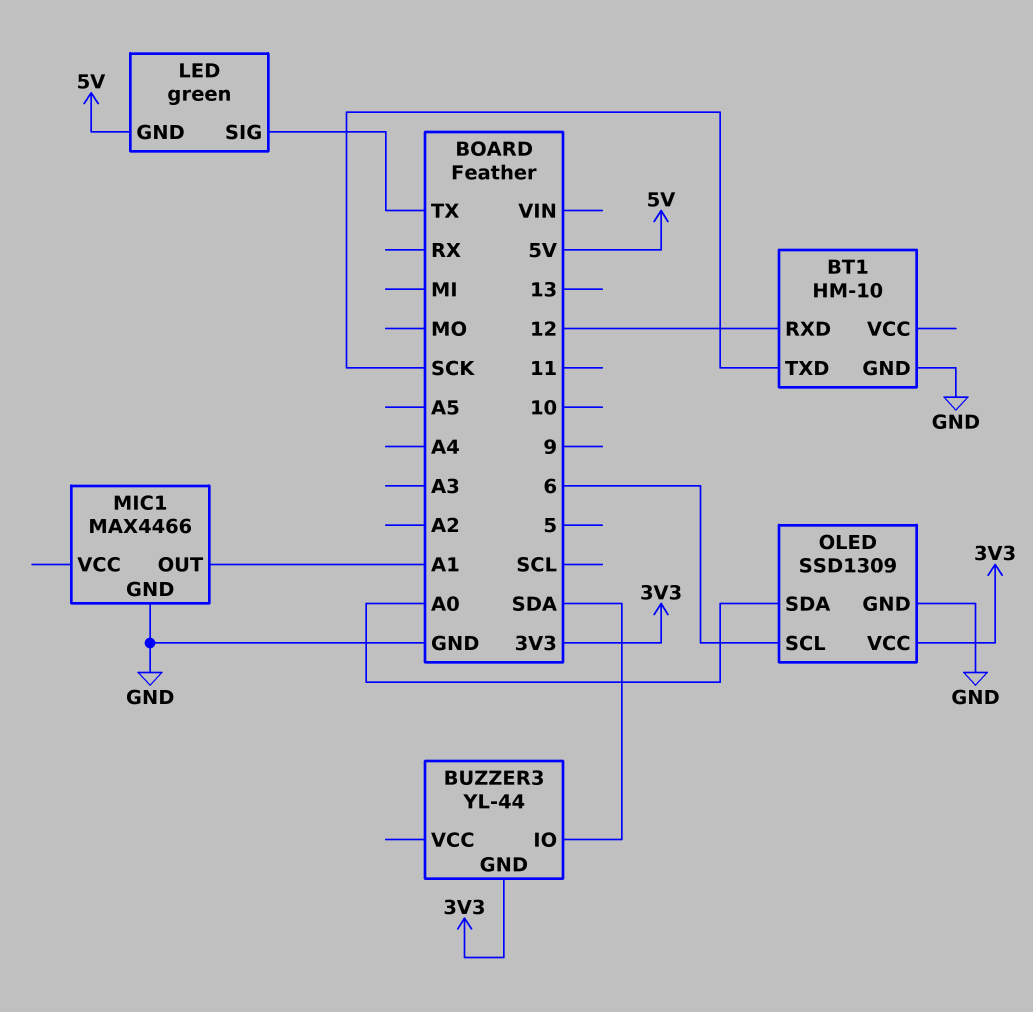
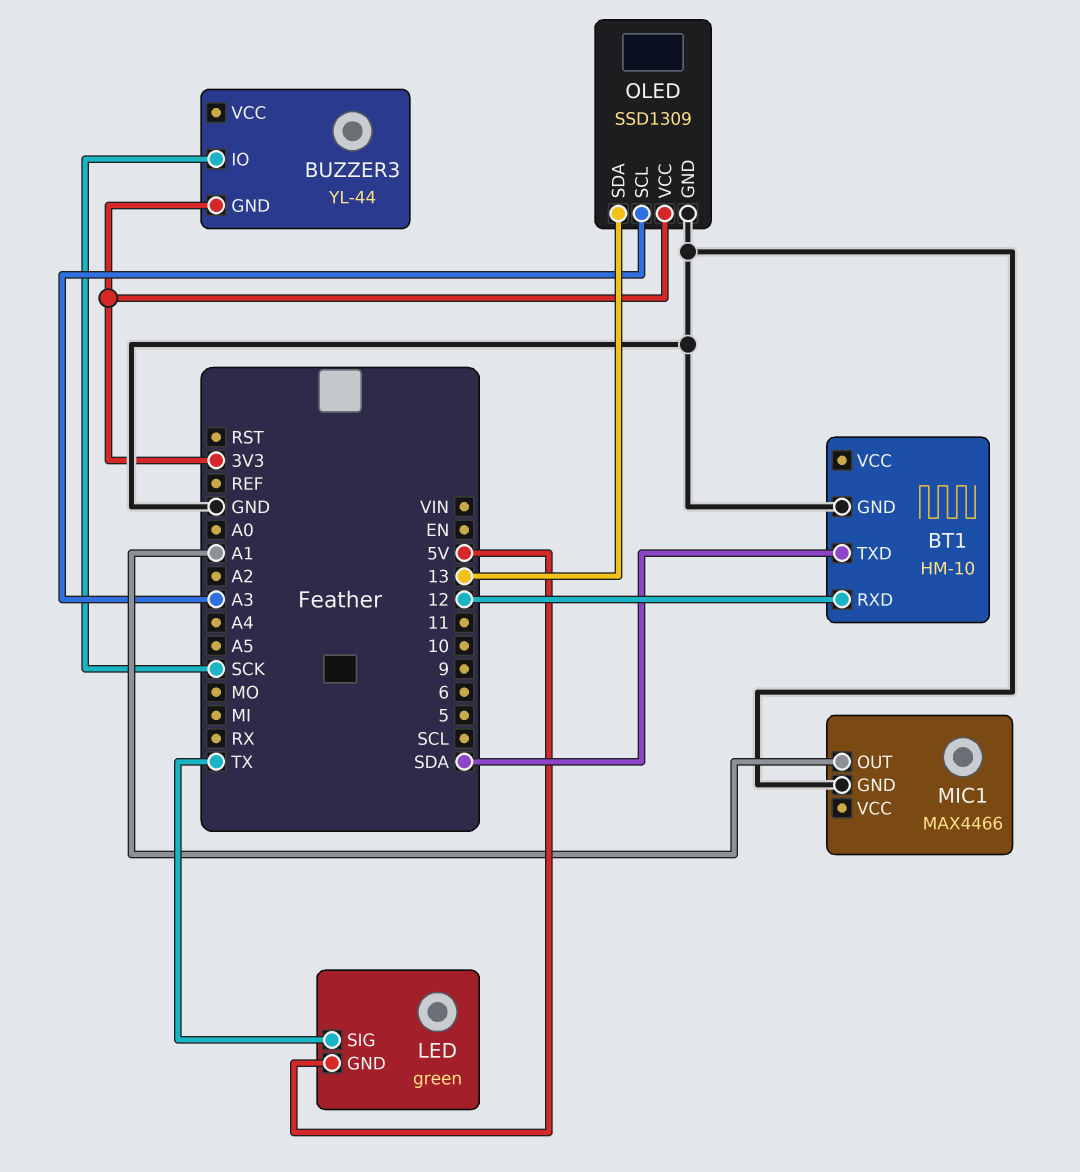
BT1 pin TXD: SCK -> SDA
BUZZER3 pin IO: SDA -> SCK
OLED pin SCL: 6 -> A3
OLED pin SDA: A0 -> 13

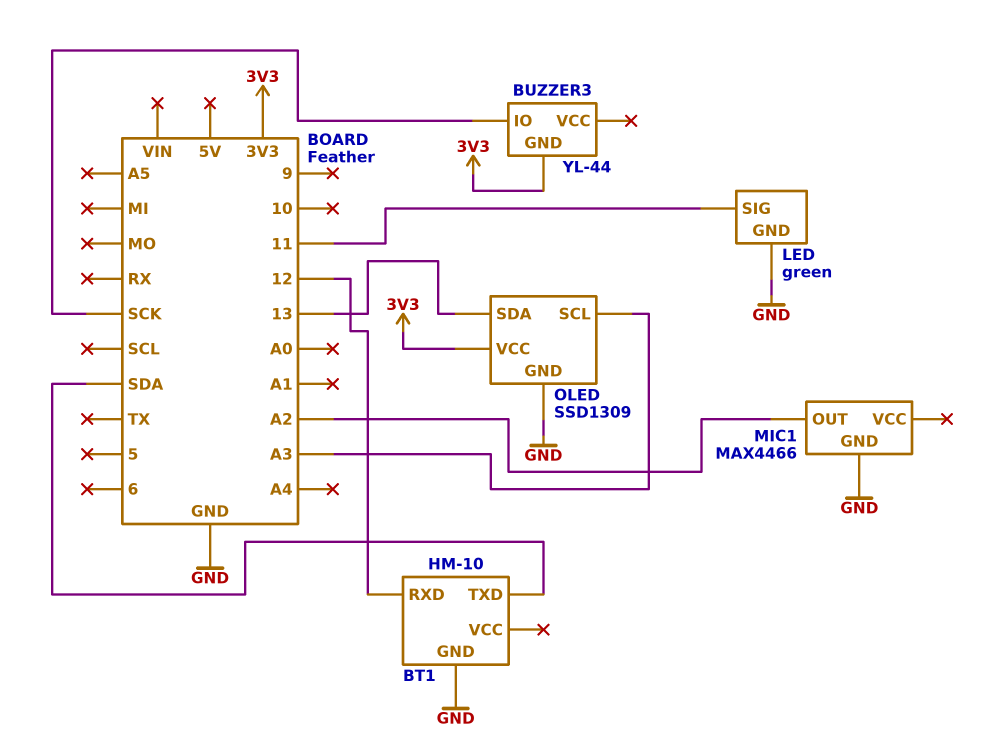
LED pin GND: 5V -> GND
LED pin SIG: TX -> 11
MIC1 pin OUT: A1 -> A2

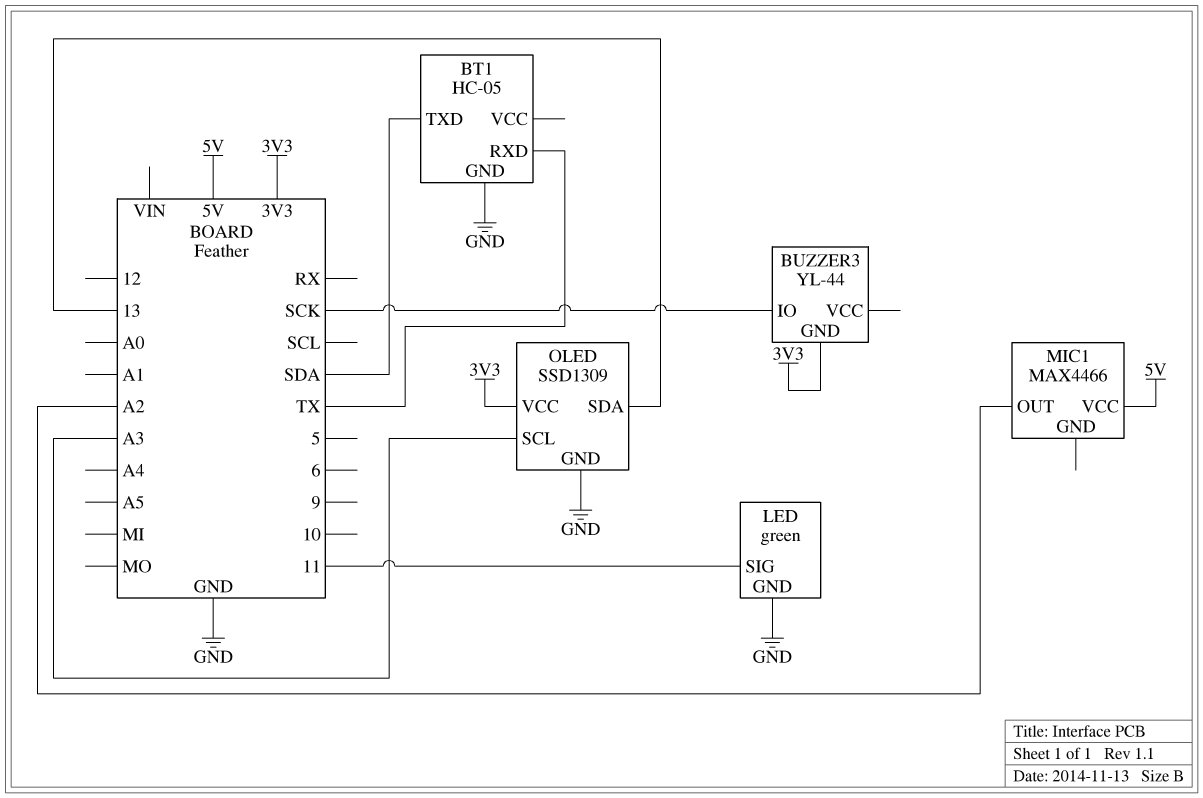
BT1: HM-10 -> HC-05
BT1 pin RXD: 12 -> TX
MIC1 pin GND: GND -> none
MIC1 pin VCC: none -> 5V

